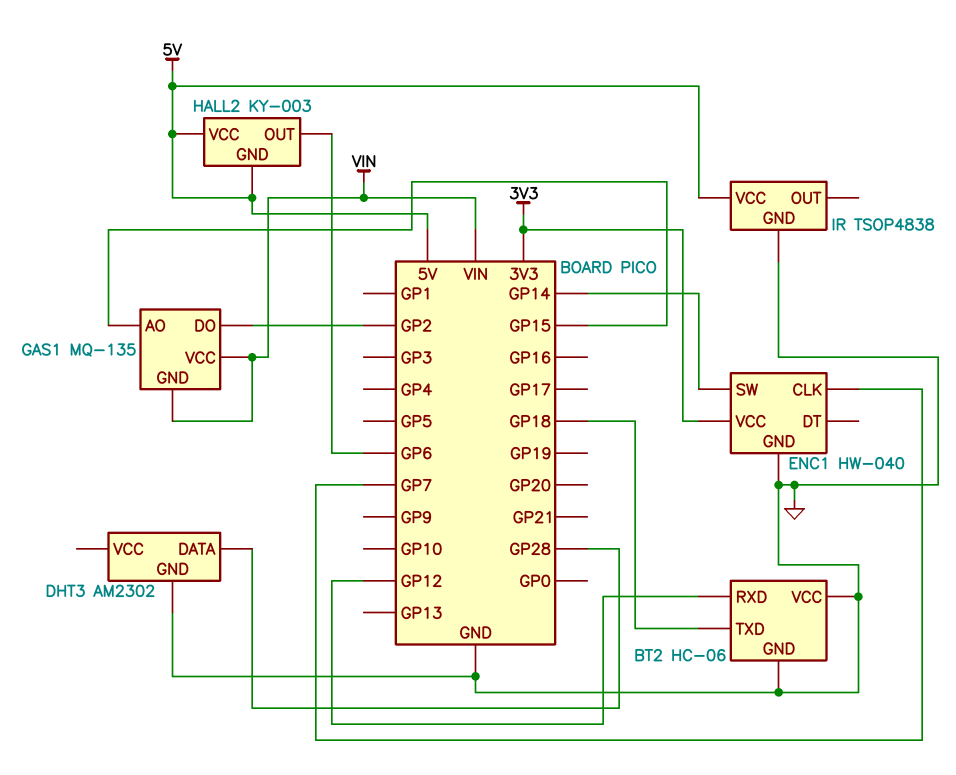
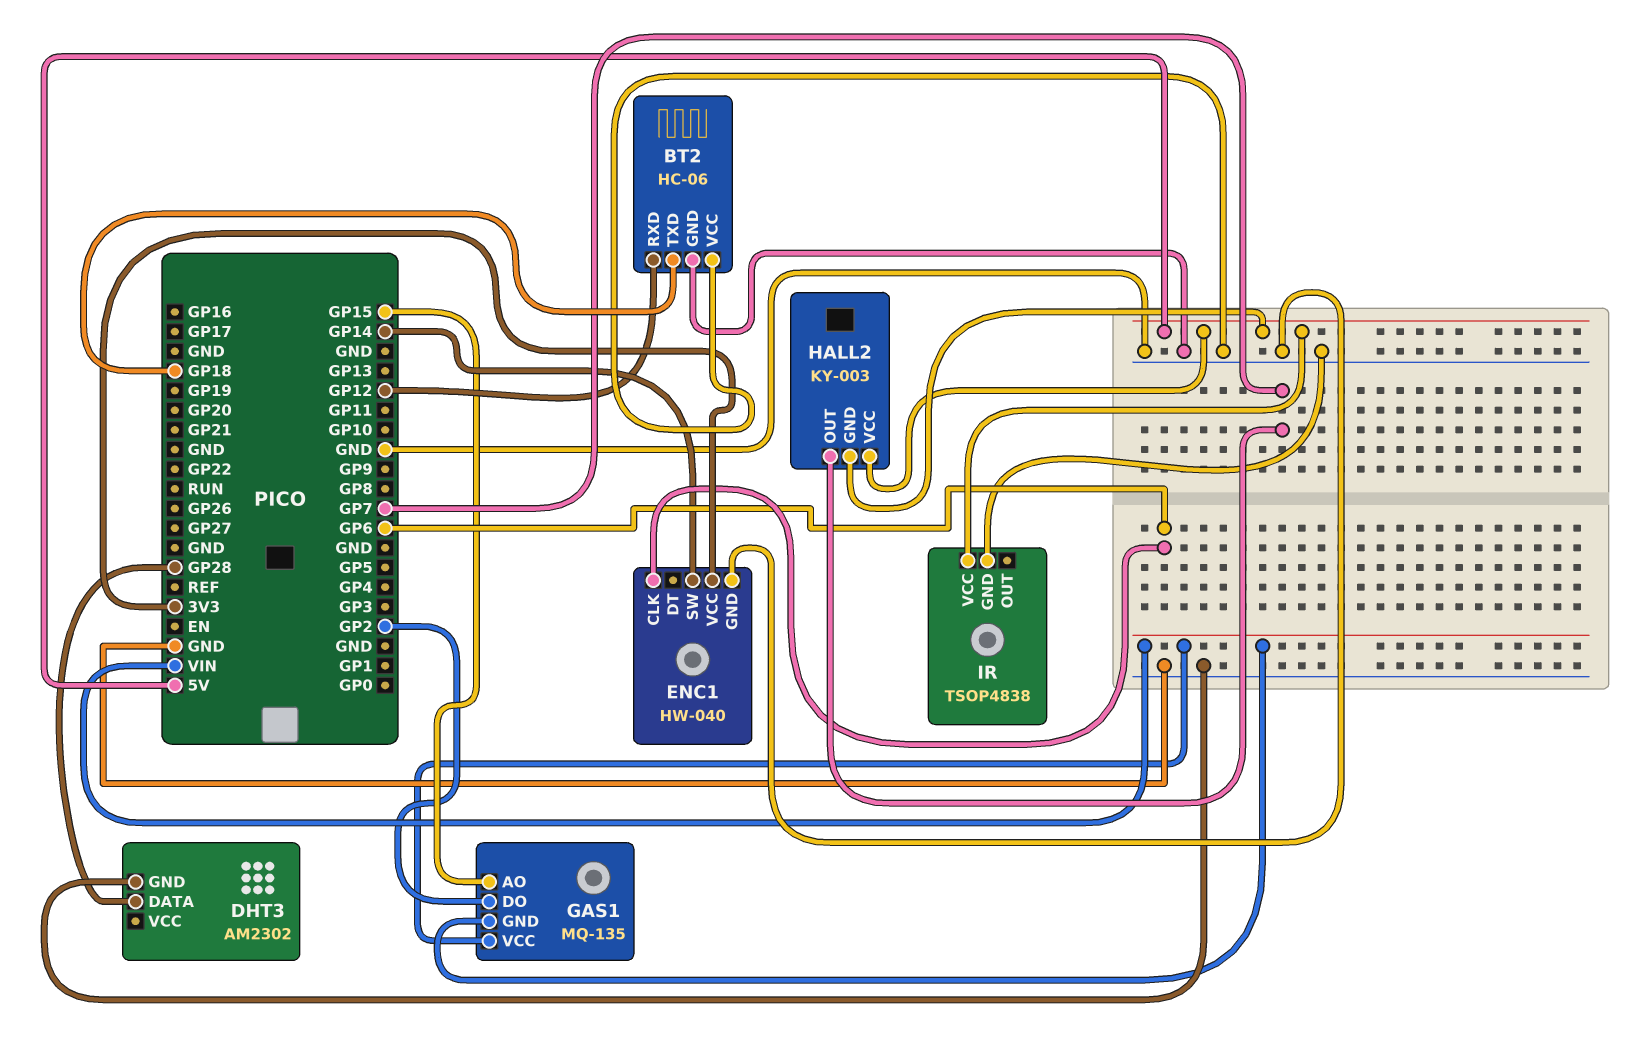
ENC1 pin CLK: GP7 -> GP6
HALL2 pin OUT: GP6 -> GP7

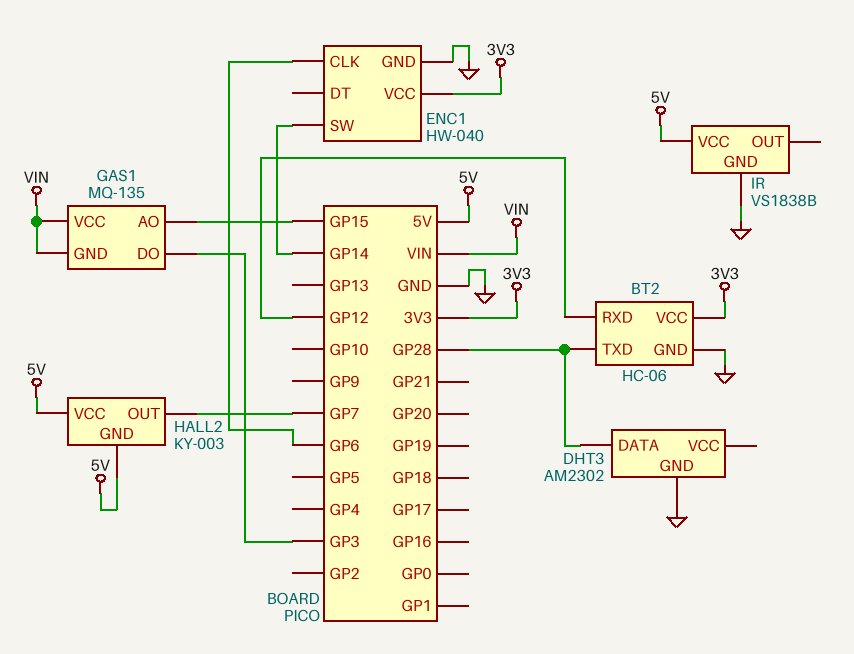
BT2 pin TXD: GP18 -> GP28
BT2 pin VCC: GND -> 3V3
GAS1 pin DO: GP2 -> GP3
IR: TSOP4838 -> VS1838B

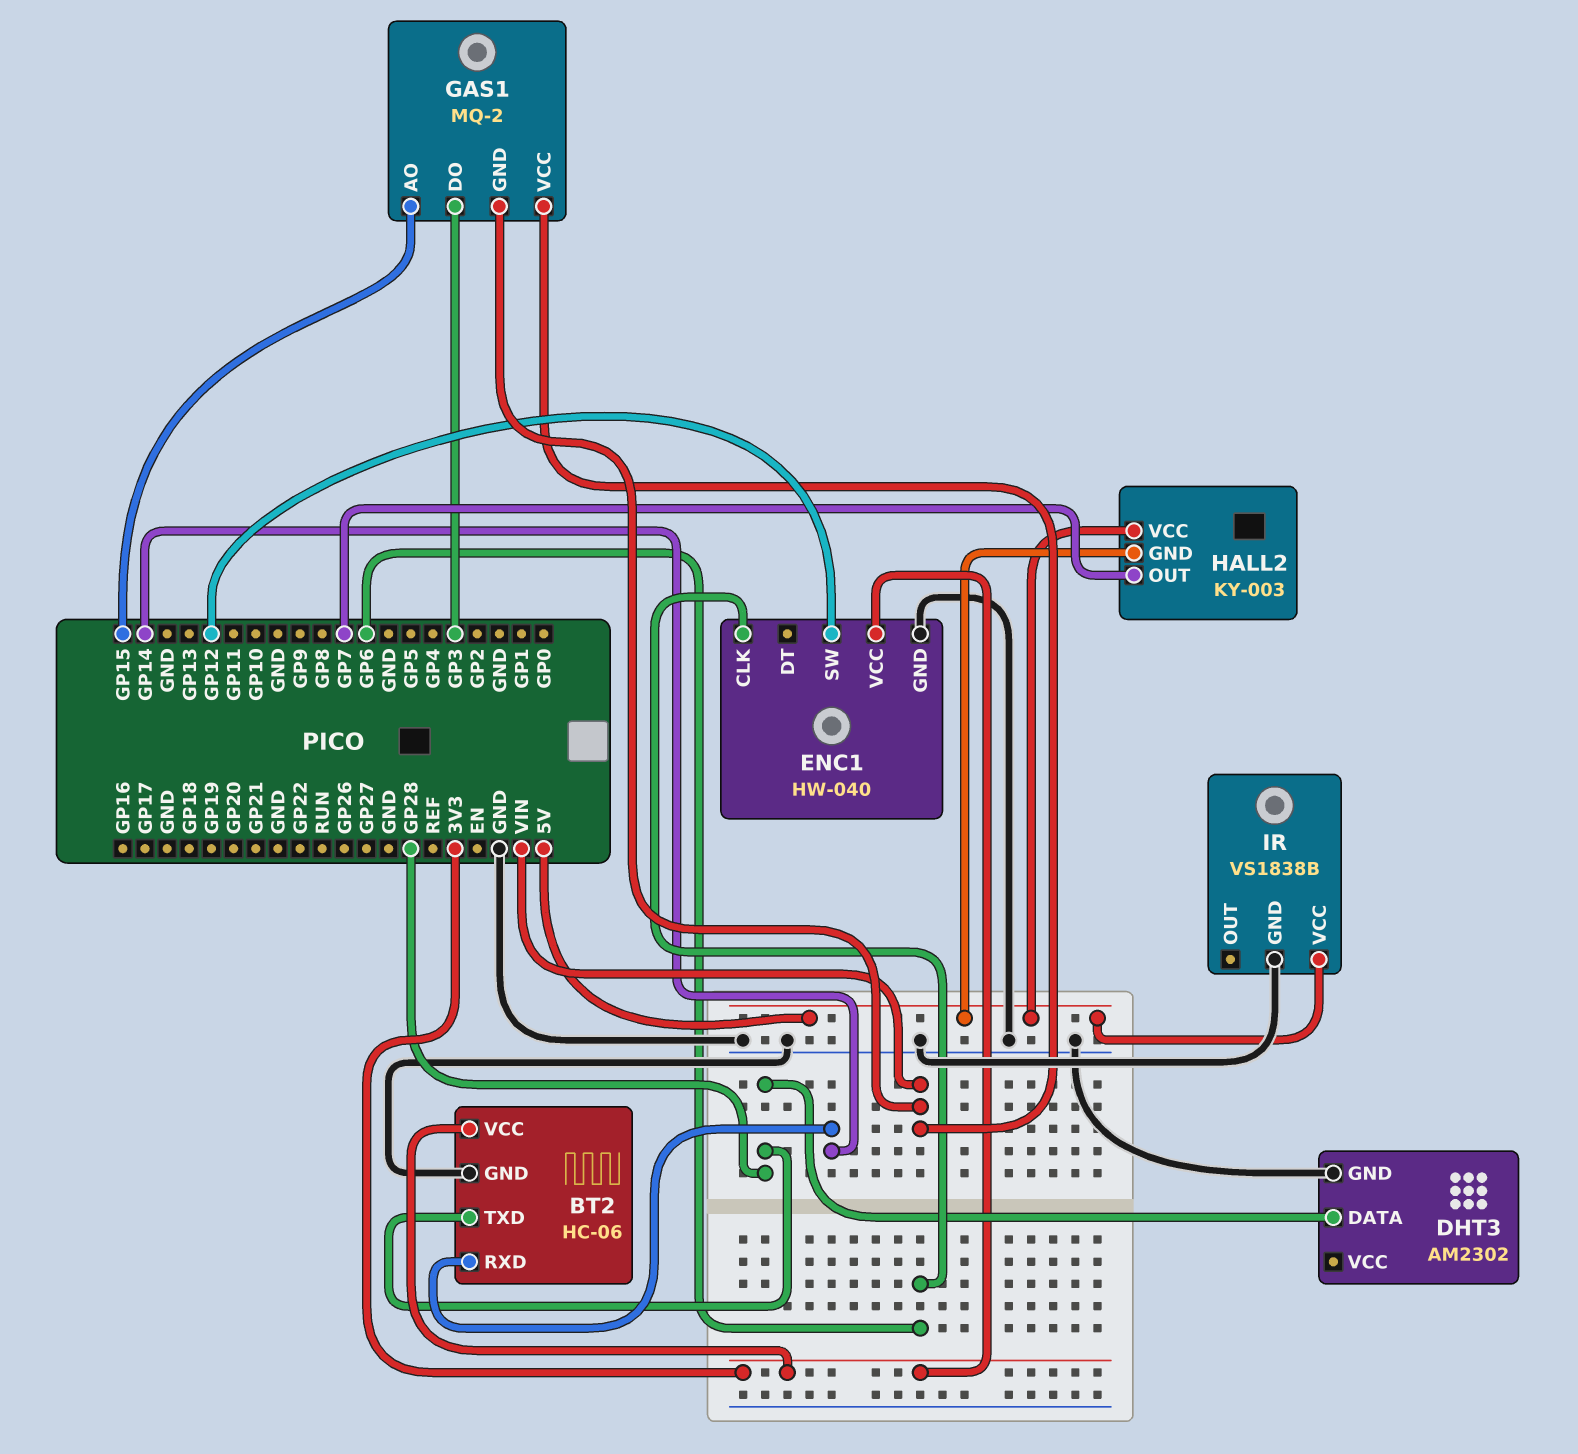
BT2 pin RXD: GP12 -> GP14
ENC1 pin SW: GP14 -> GP12
GAS1: MQ-135 -> MQ-2

